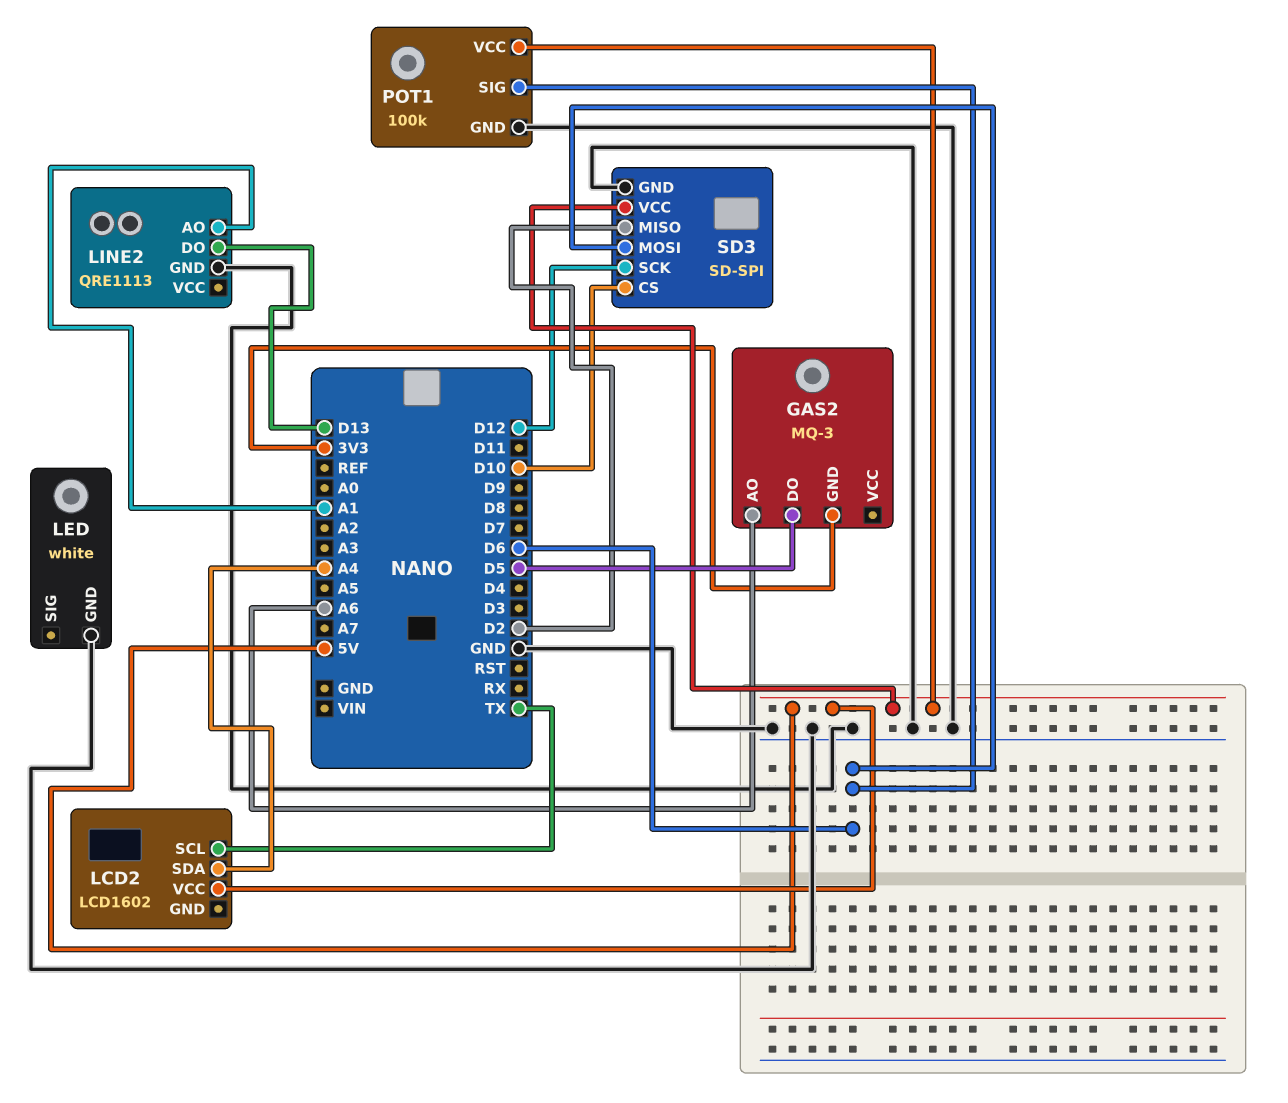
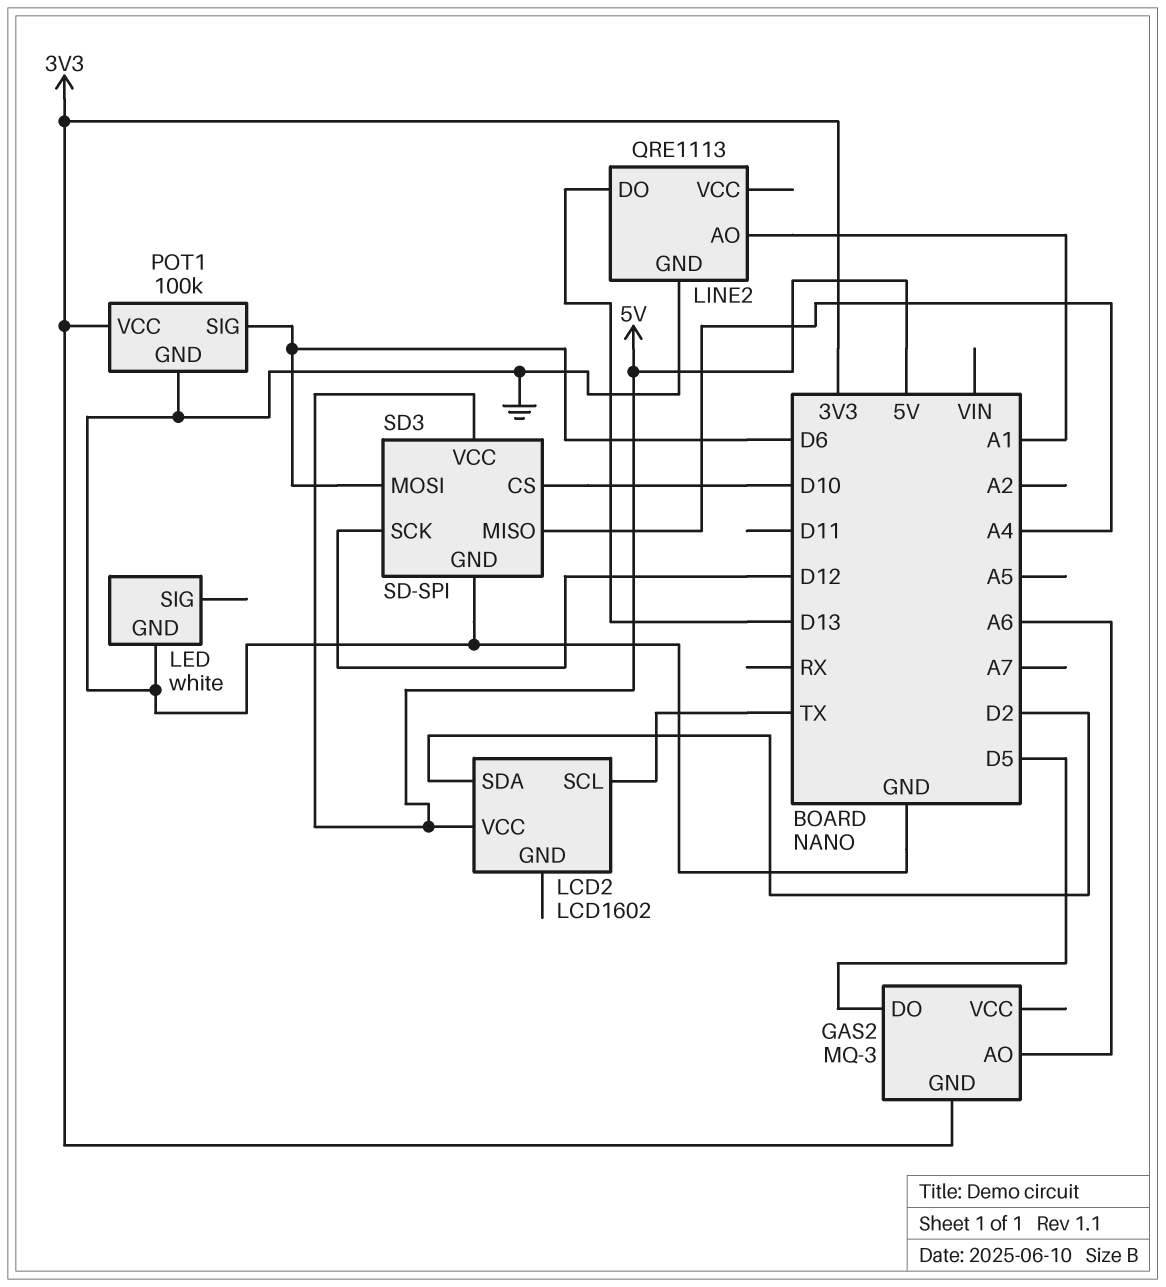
LCD2 pin SDA: A4 -> D2
POT1 pin VCC: 5V -> 3V3
SD3 pin MISO: D2 -> A4

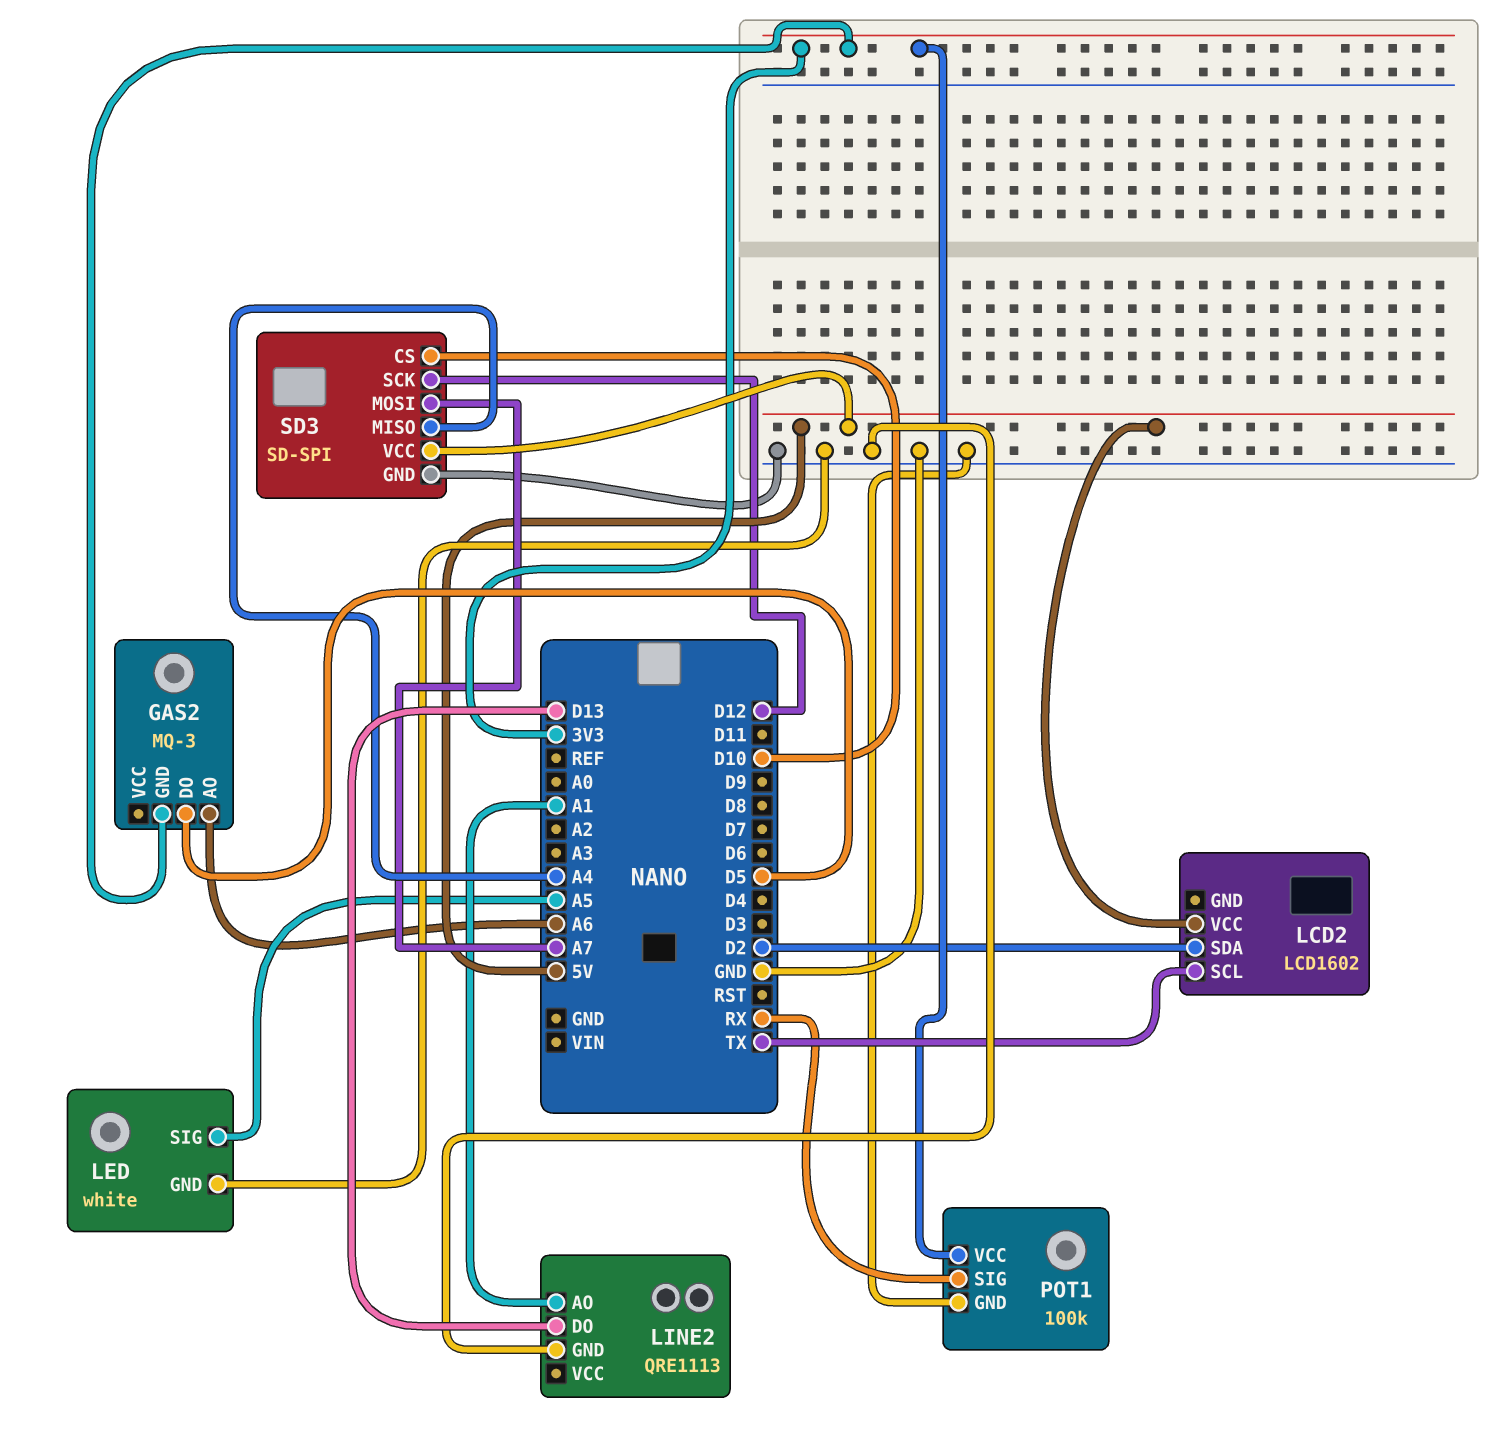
LED pin SIG: none -> A5
POT1 pin SIG: D6 -> RX
SD3 pin MOSI: D6 -> A7

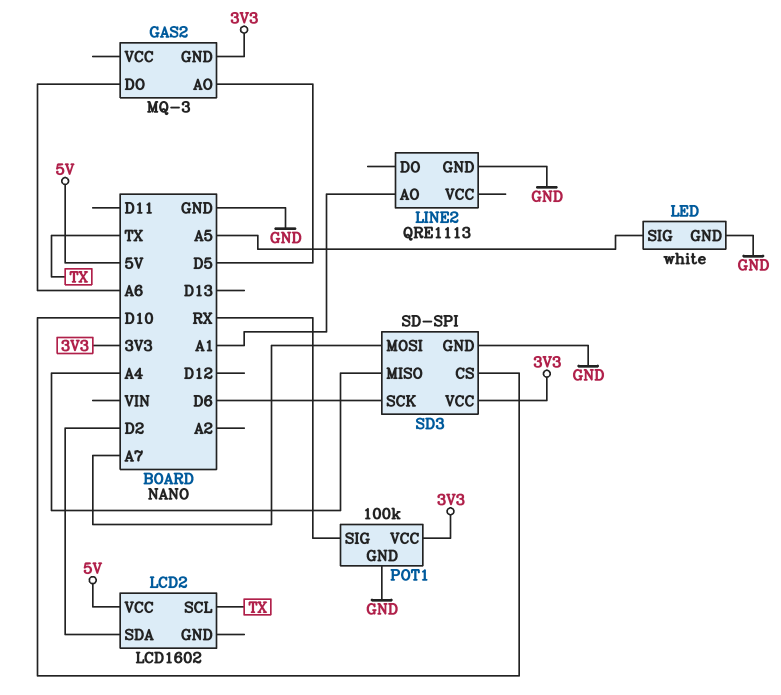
GAS2 pin AO: A6 -> D5
GAS2 pin DO: D5 -> A6
LINE2 pin DO: D13 -> none
SD3 pin SCK: D12 -> D6
SD3 pin VCC: 5V -> 3V3

